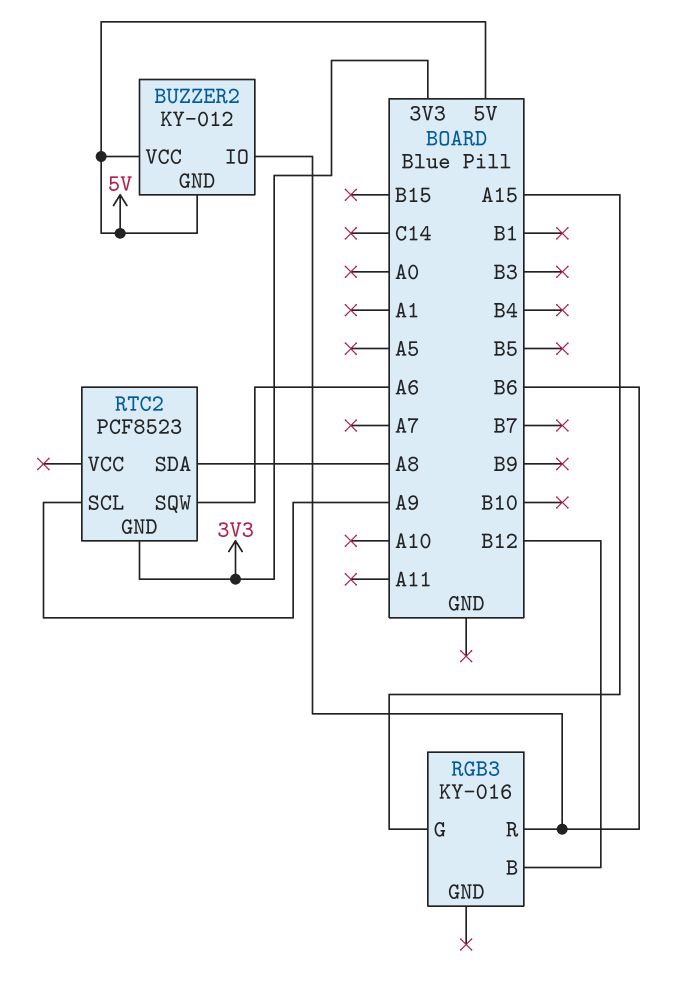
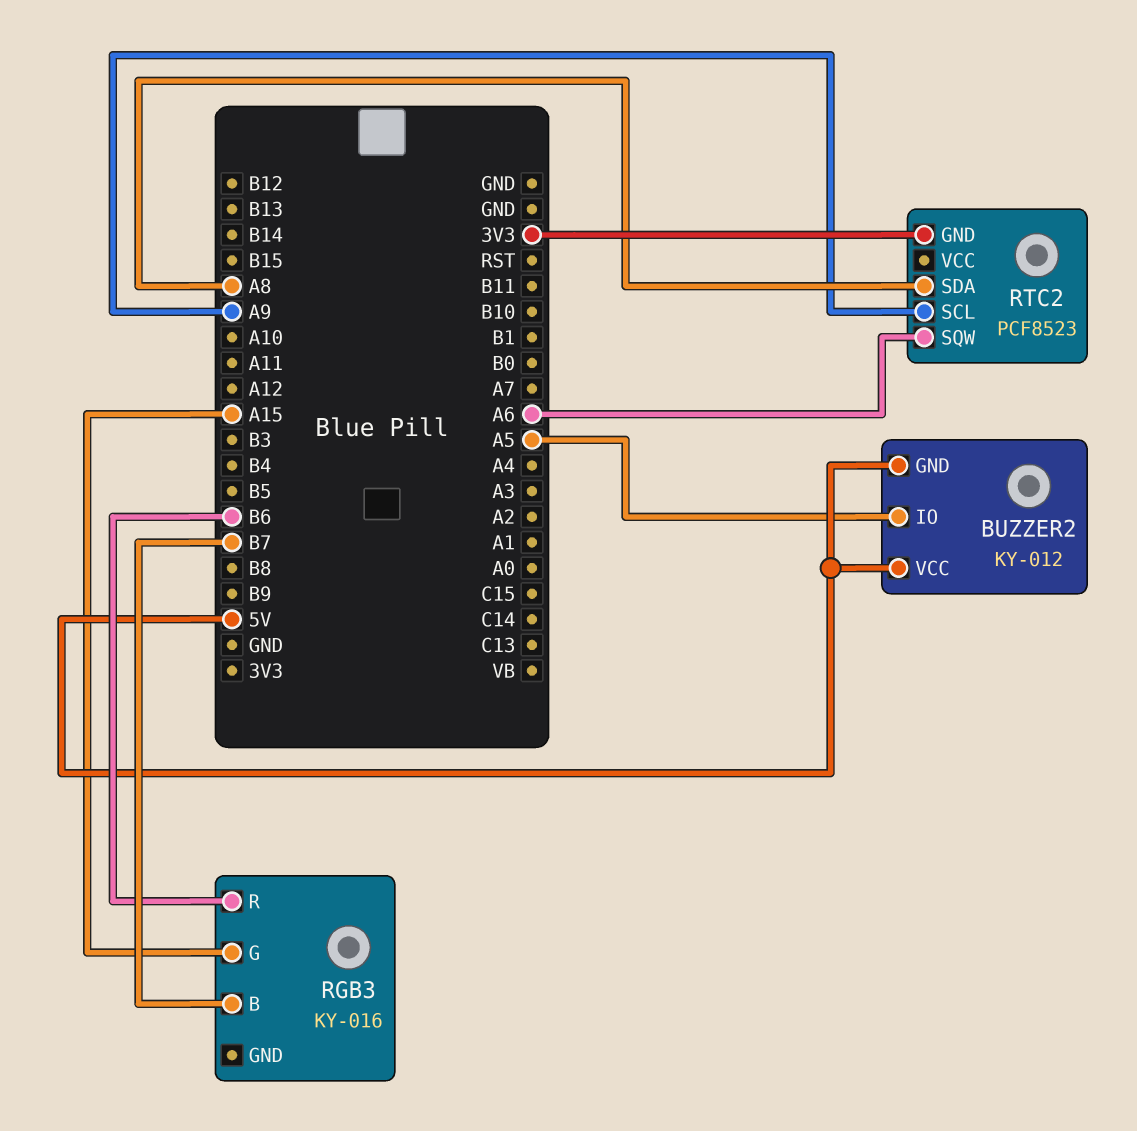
BUZZER2 pin IO: B6 -> A5
RGB3 pin B: B12 -> B7

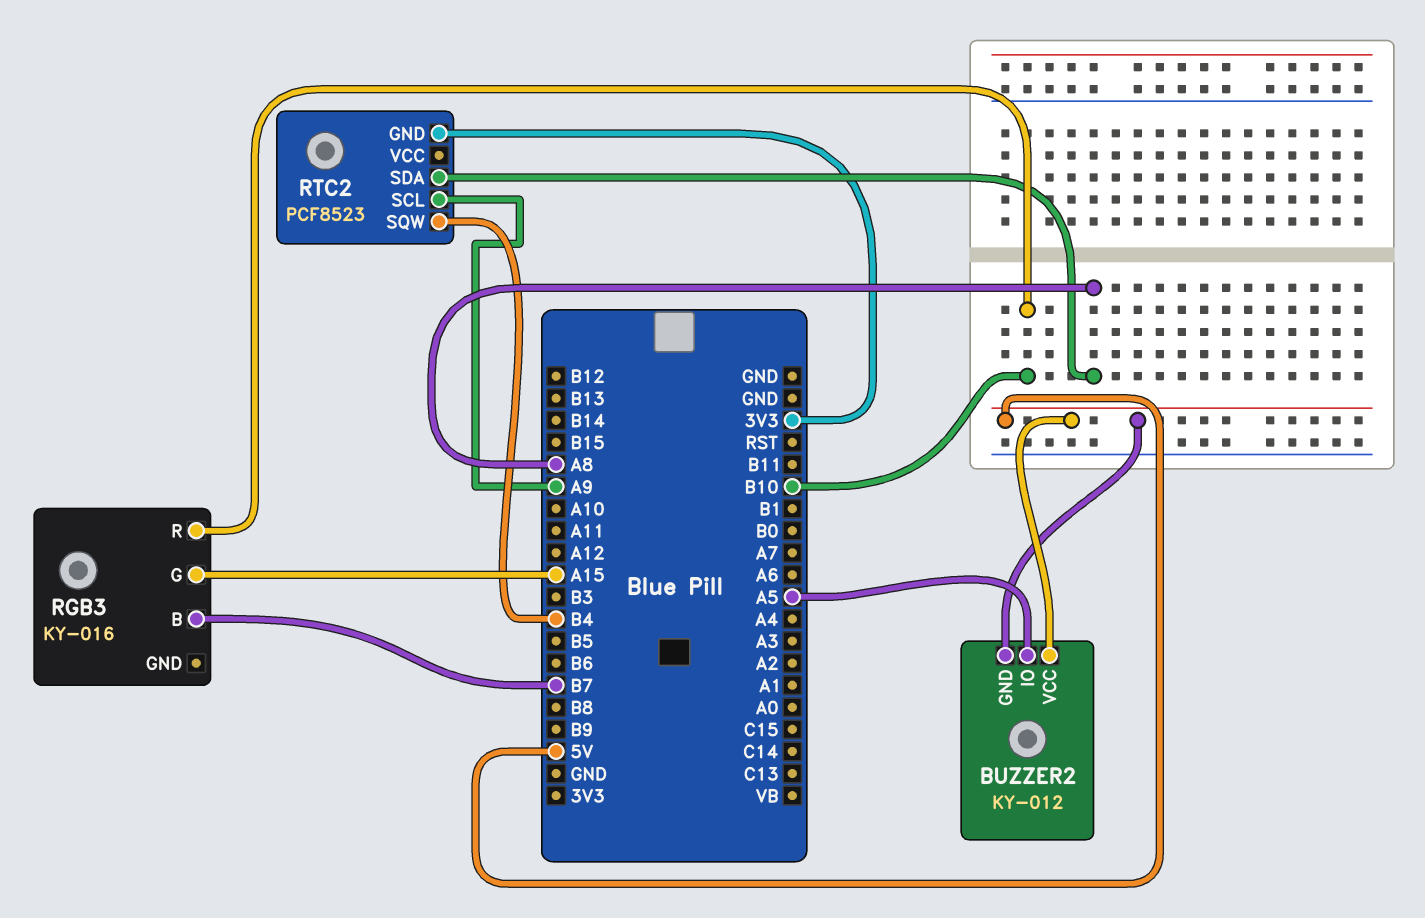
RGB3 pin R: B6 -> B10
RTC2 pin SQW: A6 -> B4

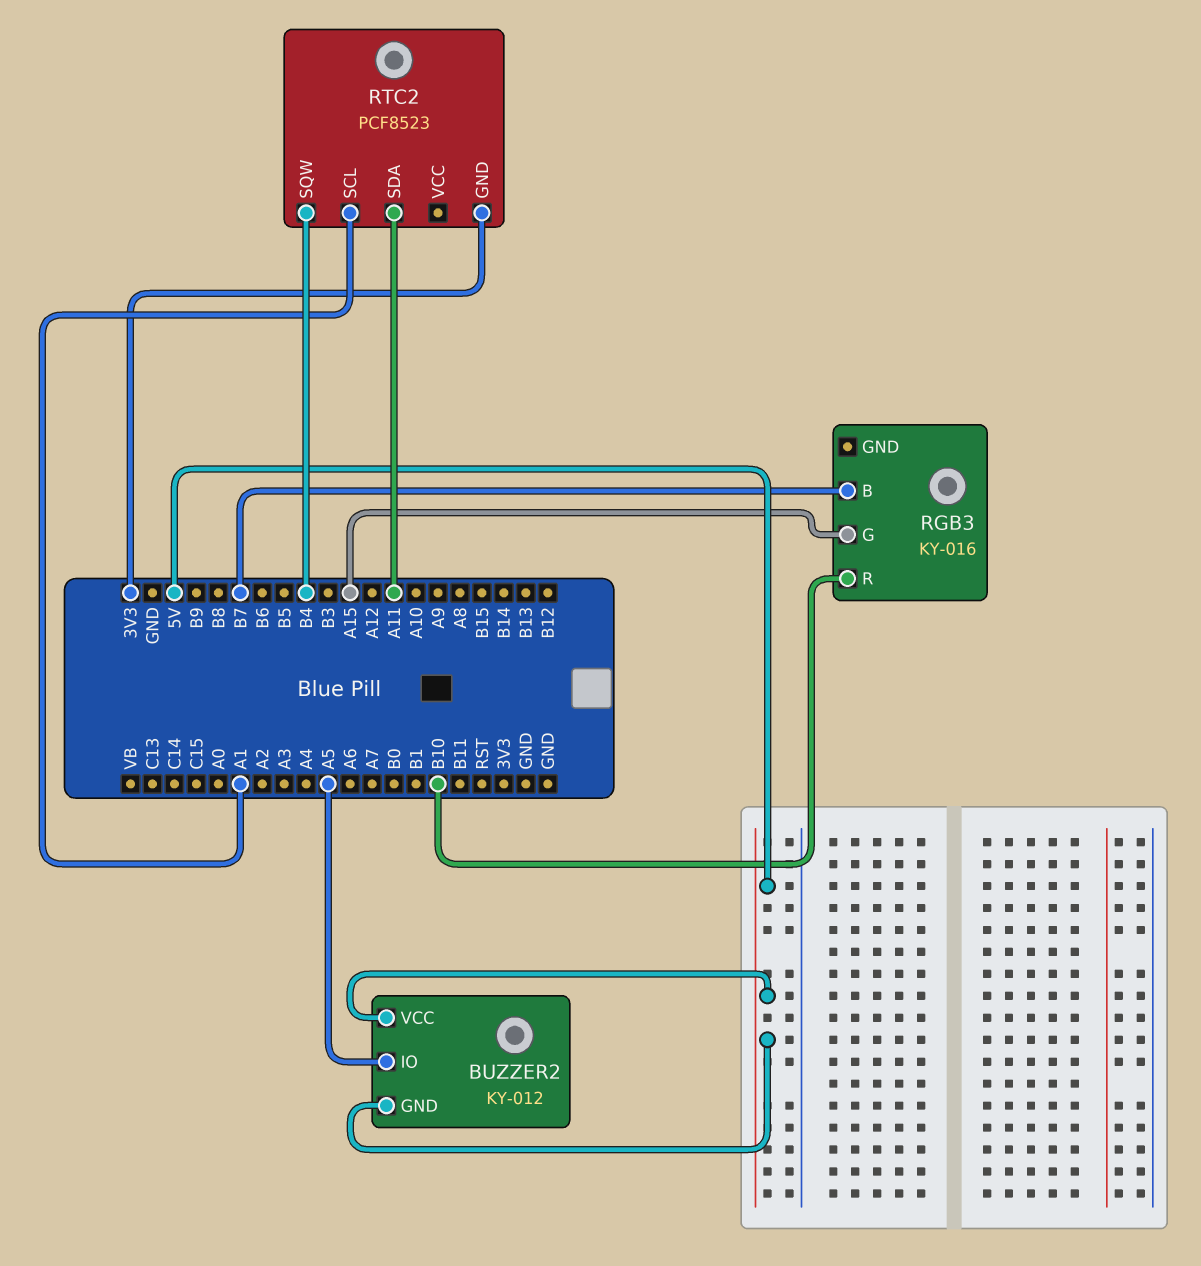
RTC2 pin SCL: A9 -> A1
RTC2 pin SDA: A8 -> A11

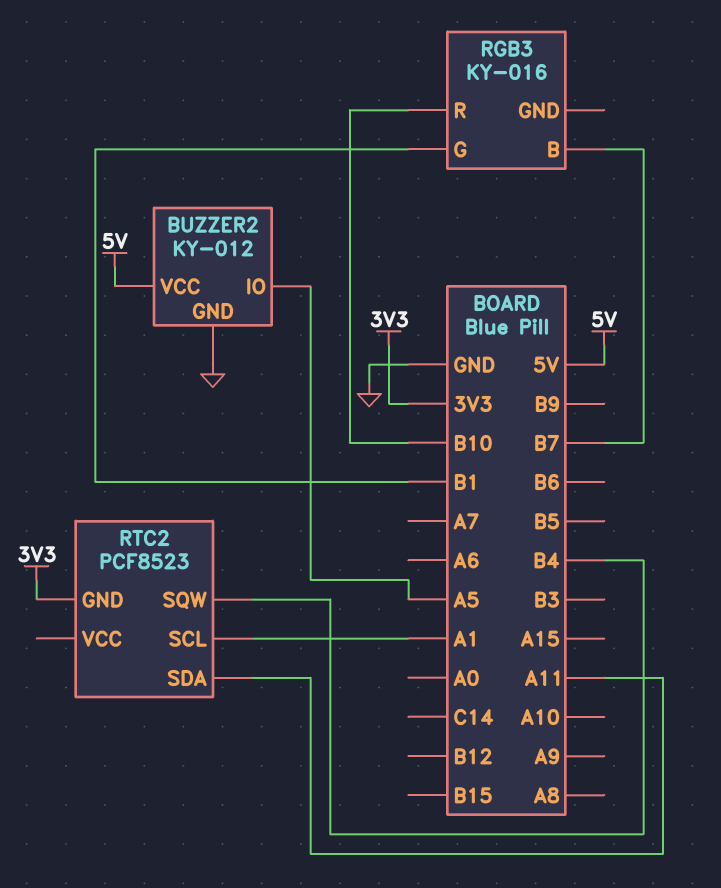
BUZZER2 pin GND: 5V -> GND
RGB3 pin G: A15 -> B1

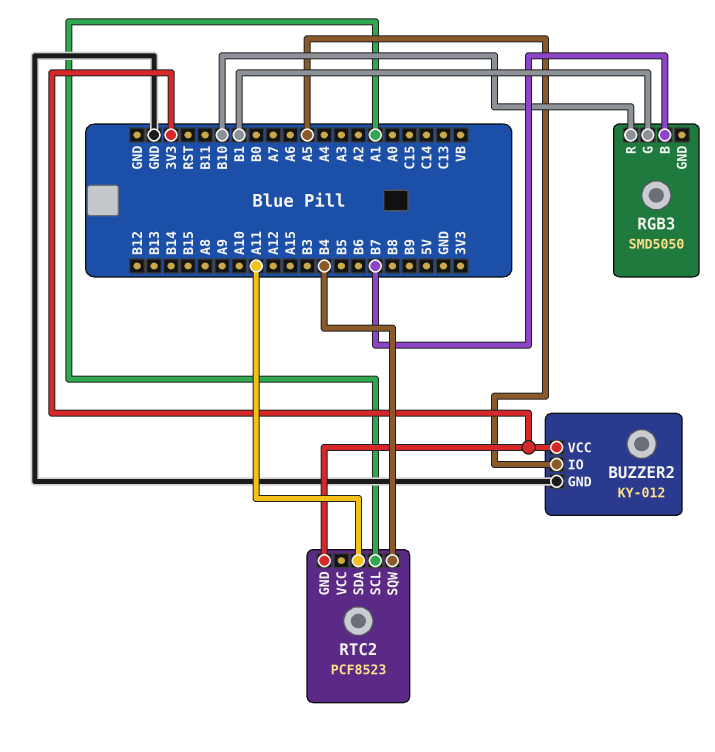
BUZZER2 pin VCC: 5V -> 3V3
RGB3: KY-016 -> SMD5050

